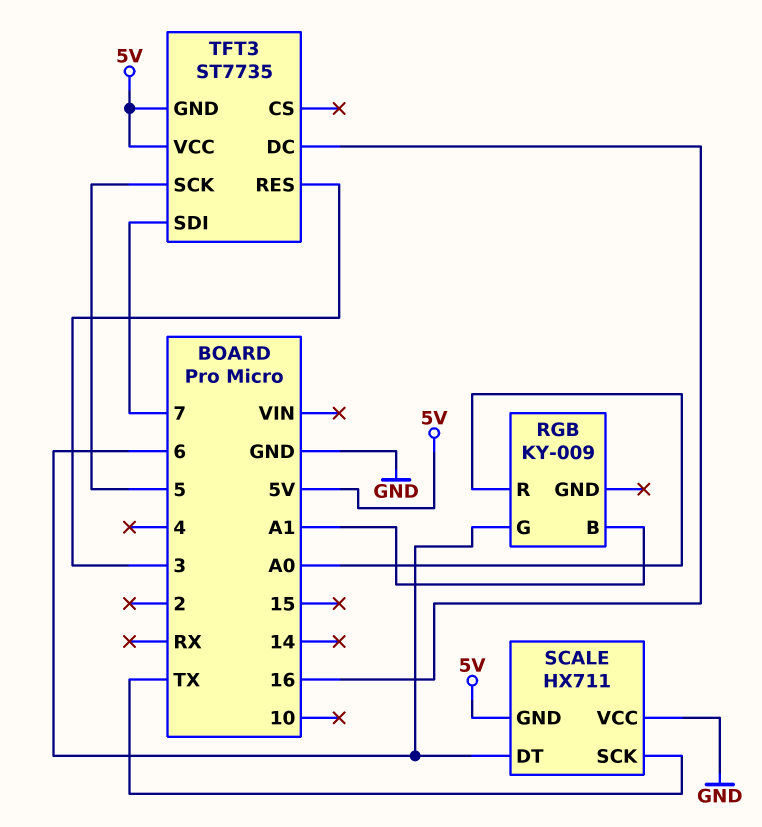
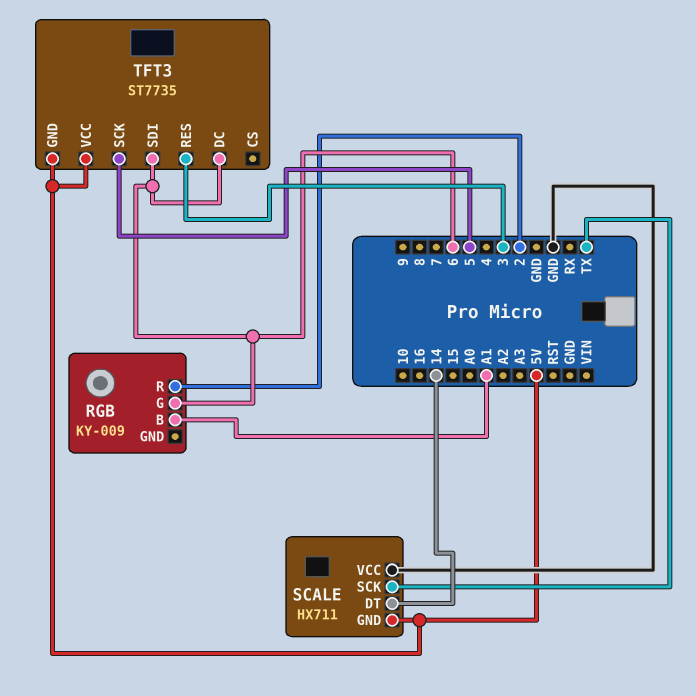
RGB pin R: A0 -> 2
SCALE pin DT: 6 -> 14
TFT3 pin DC: 16 -> 6
TFT3 pin SDI: 7 -> 6

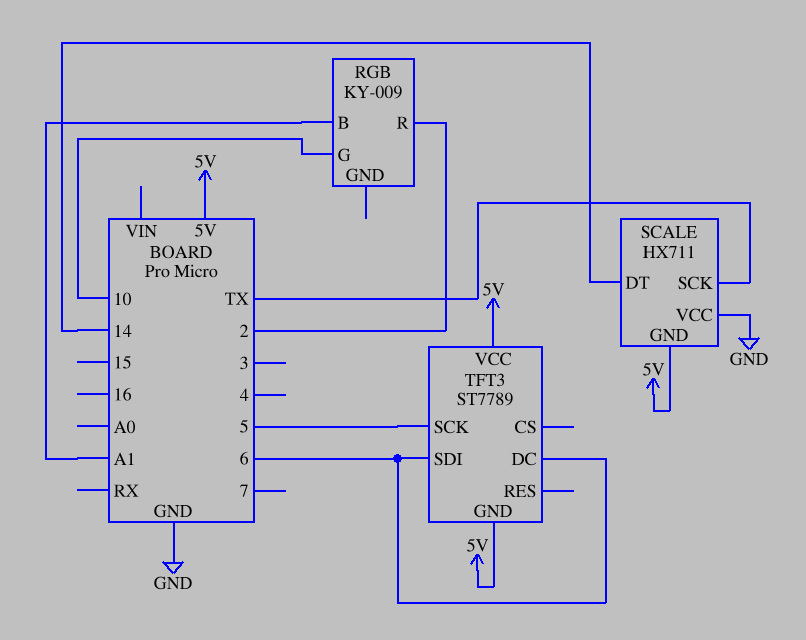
RGB pin G: 6 -> 10
TFT3: ST7735 -> ST7789
TFT3 pin RES: 3 -> none

